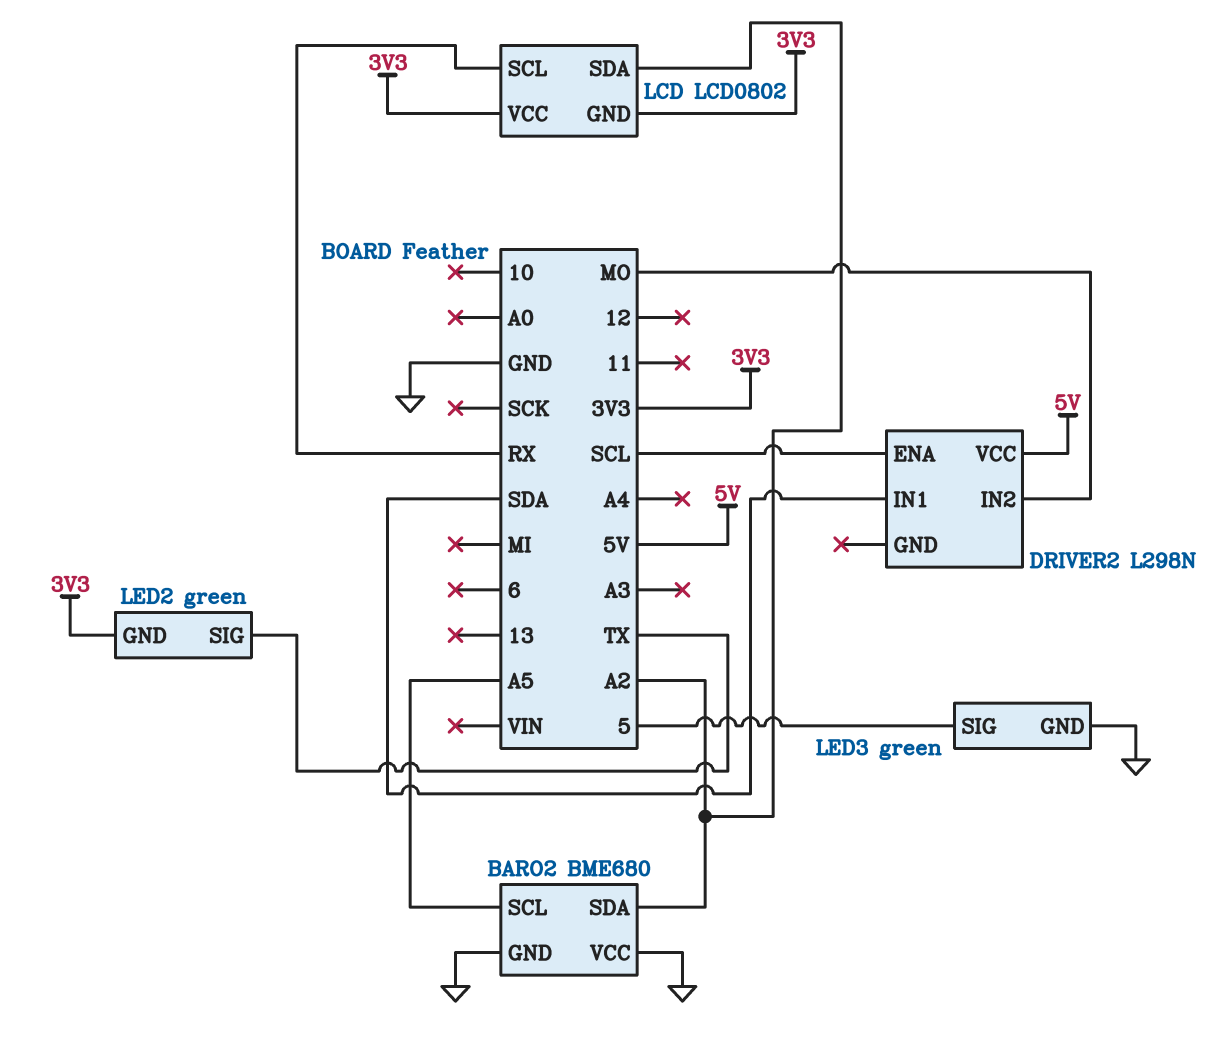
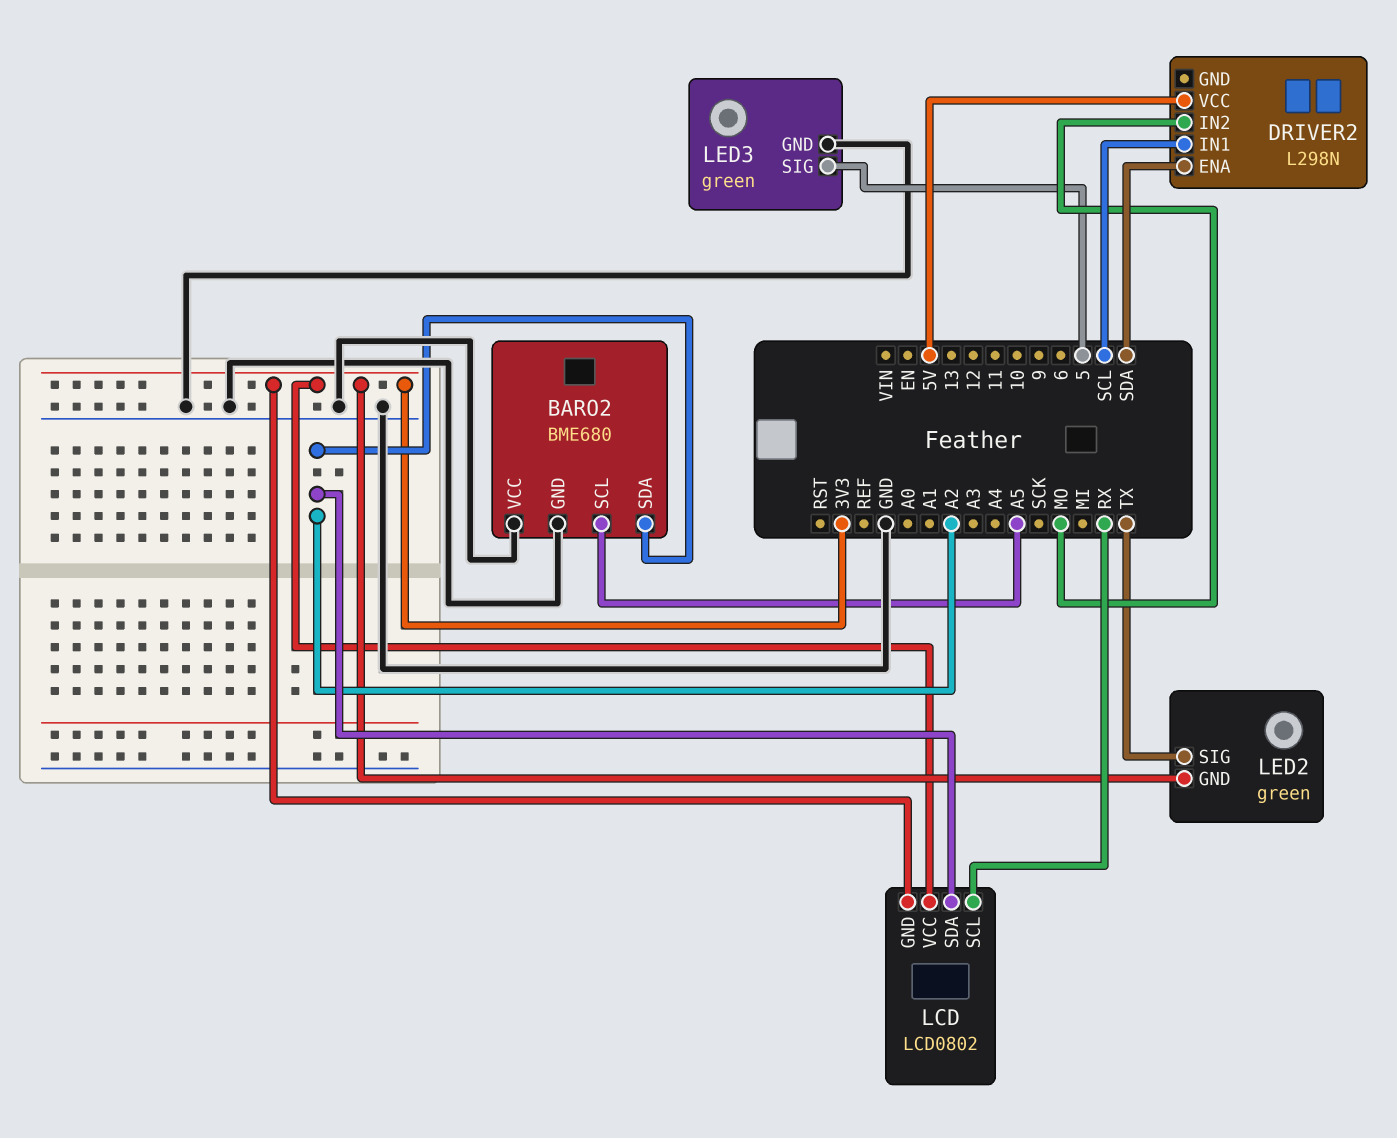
DRIVER2 pin ENA: SCL -> SDA
DRIVER2 pin IN1: SDA -> SCL

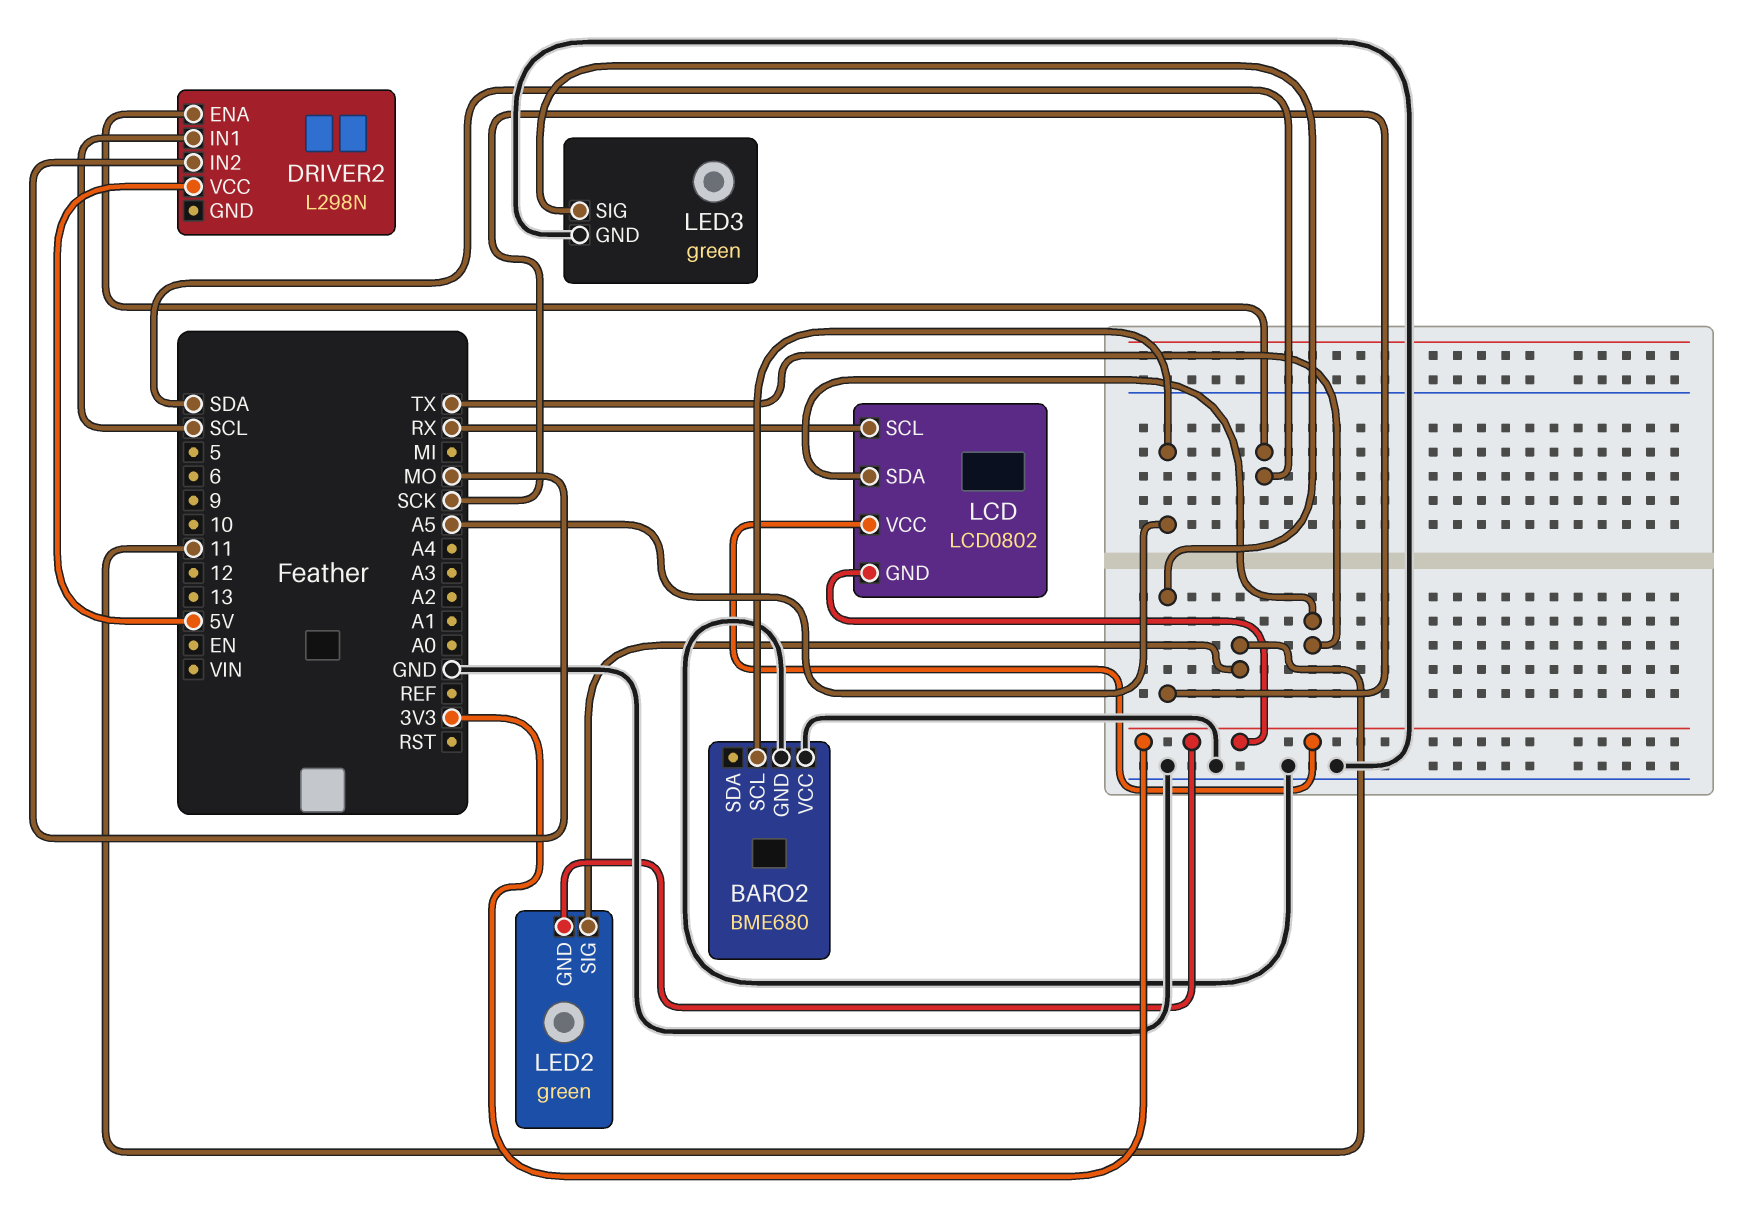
BARO2 pin SDA: A2 -> none
LCD pin SDA: A2 -> TX
LED2 pin SIG: TX -> 11
LED3 pin SIG: 5 -> SCK

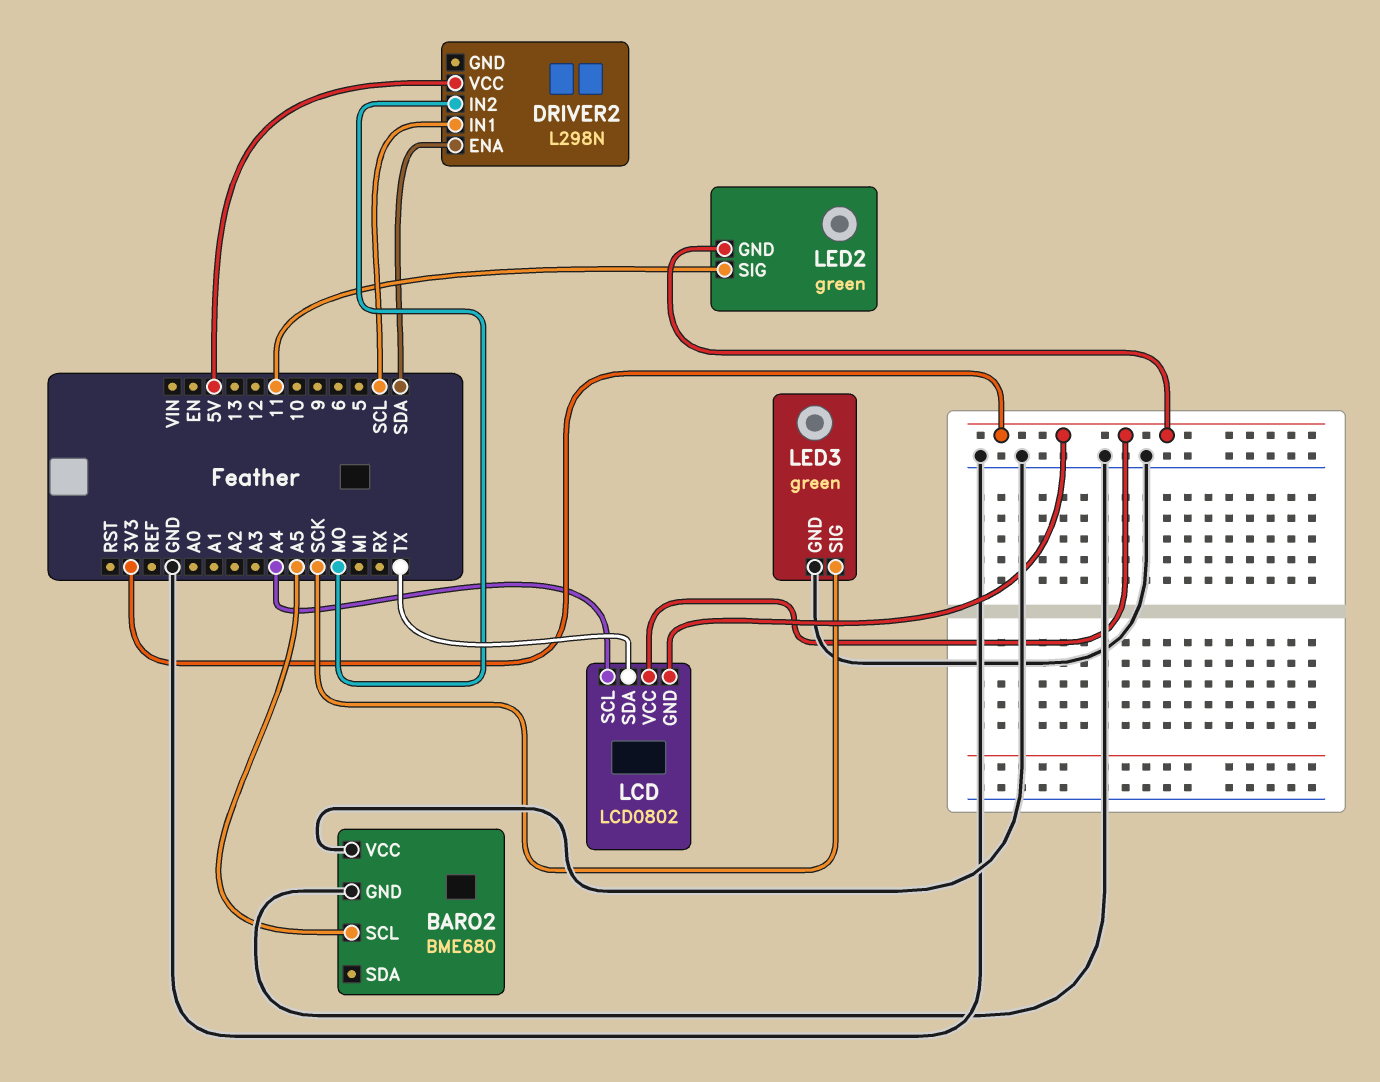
LCD pin SCL: RX -> A4

